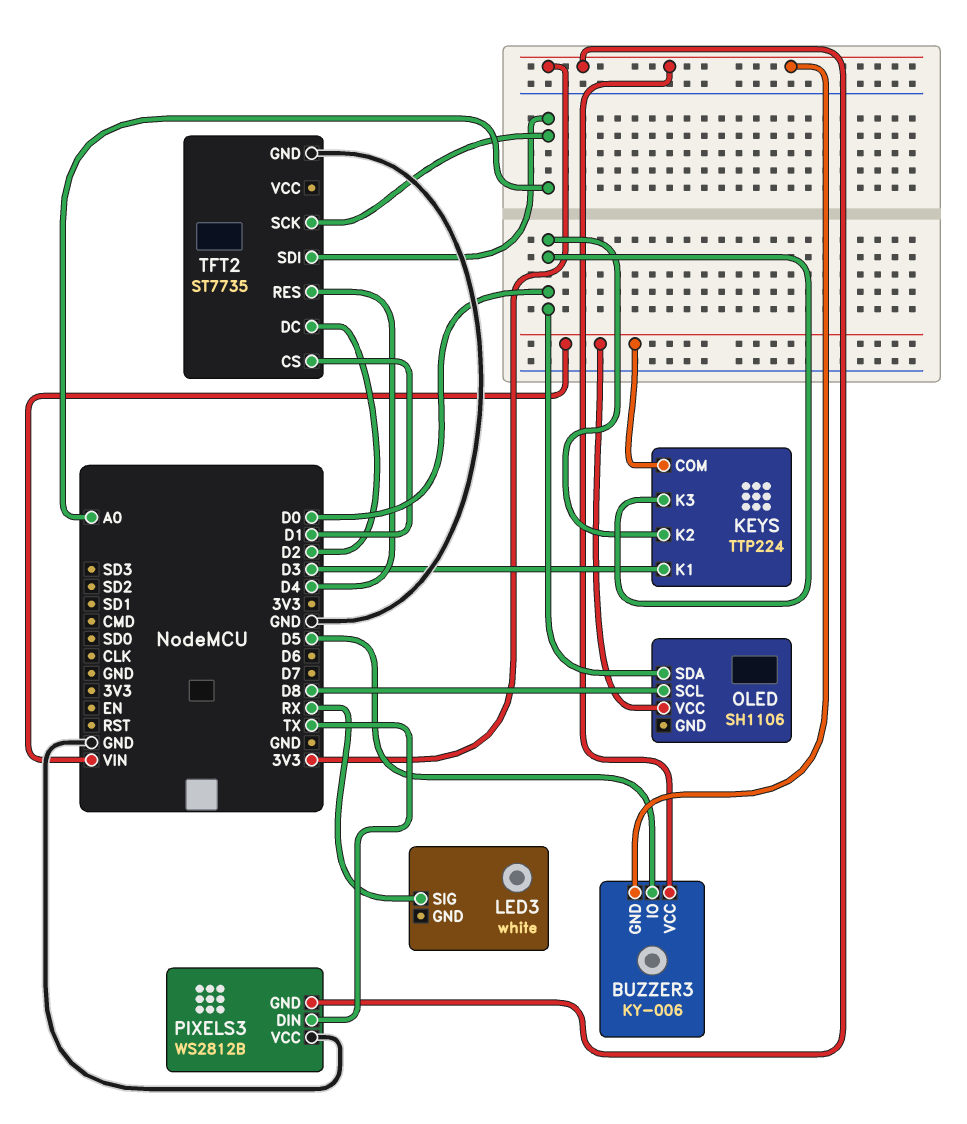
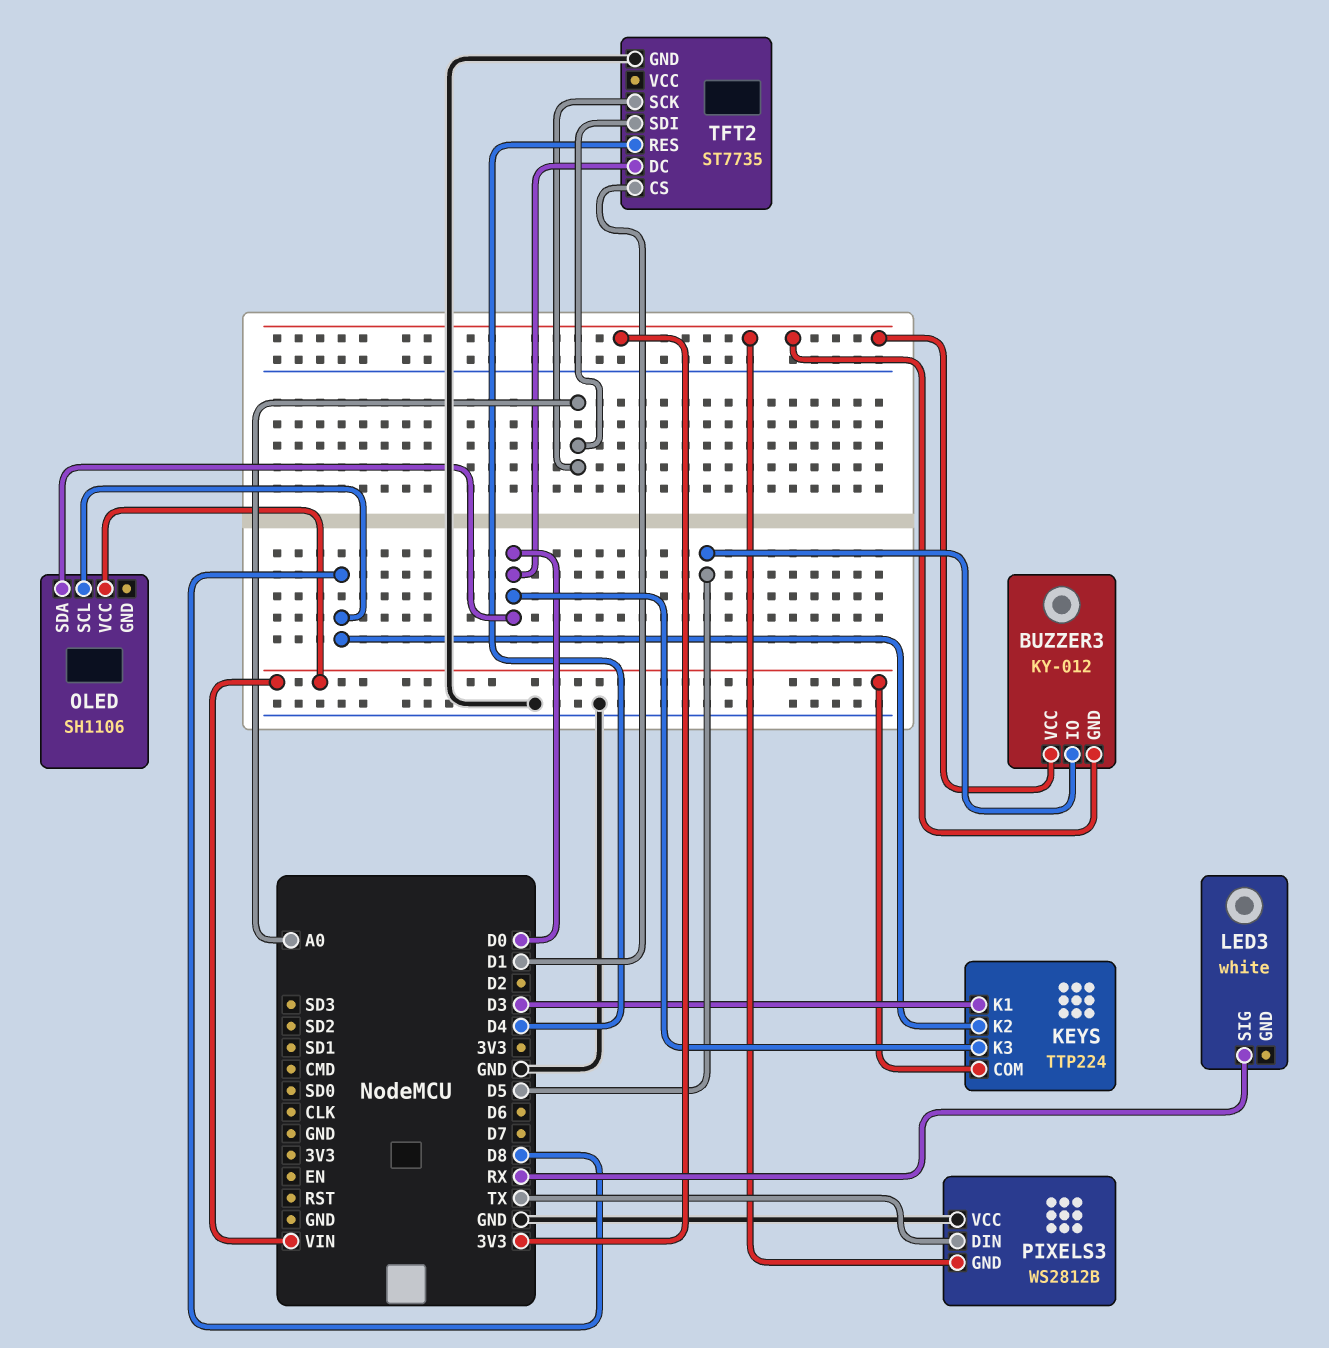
BUZZER3: KY-006 -> KY-012
KEYS pin K2: D0 -> D8
TFT2 pin DC: D2 -> D0

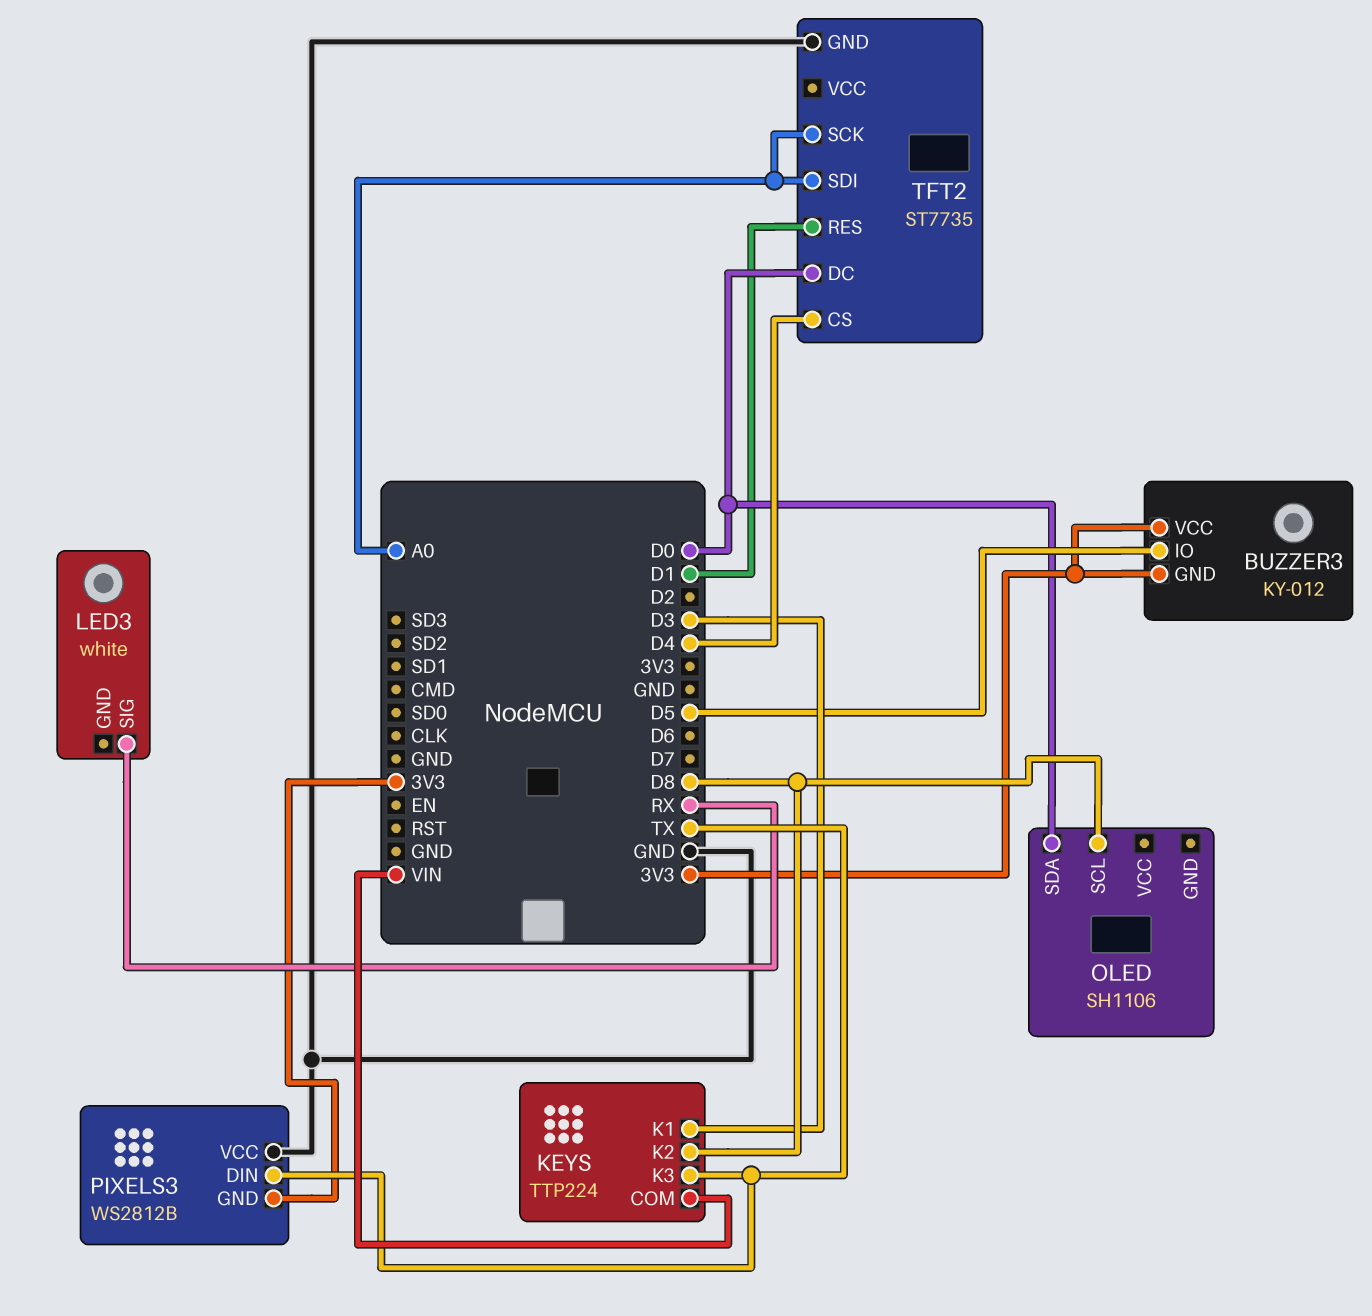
KEYS pin K3: D0 -> TX
OLED pin VCC: VIN -> none
TFT2 pin CS: D1 -> D4
TFT2 pin RES: D4 -> D1

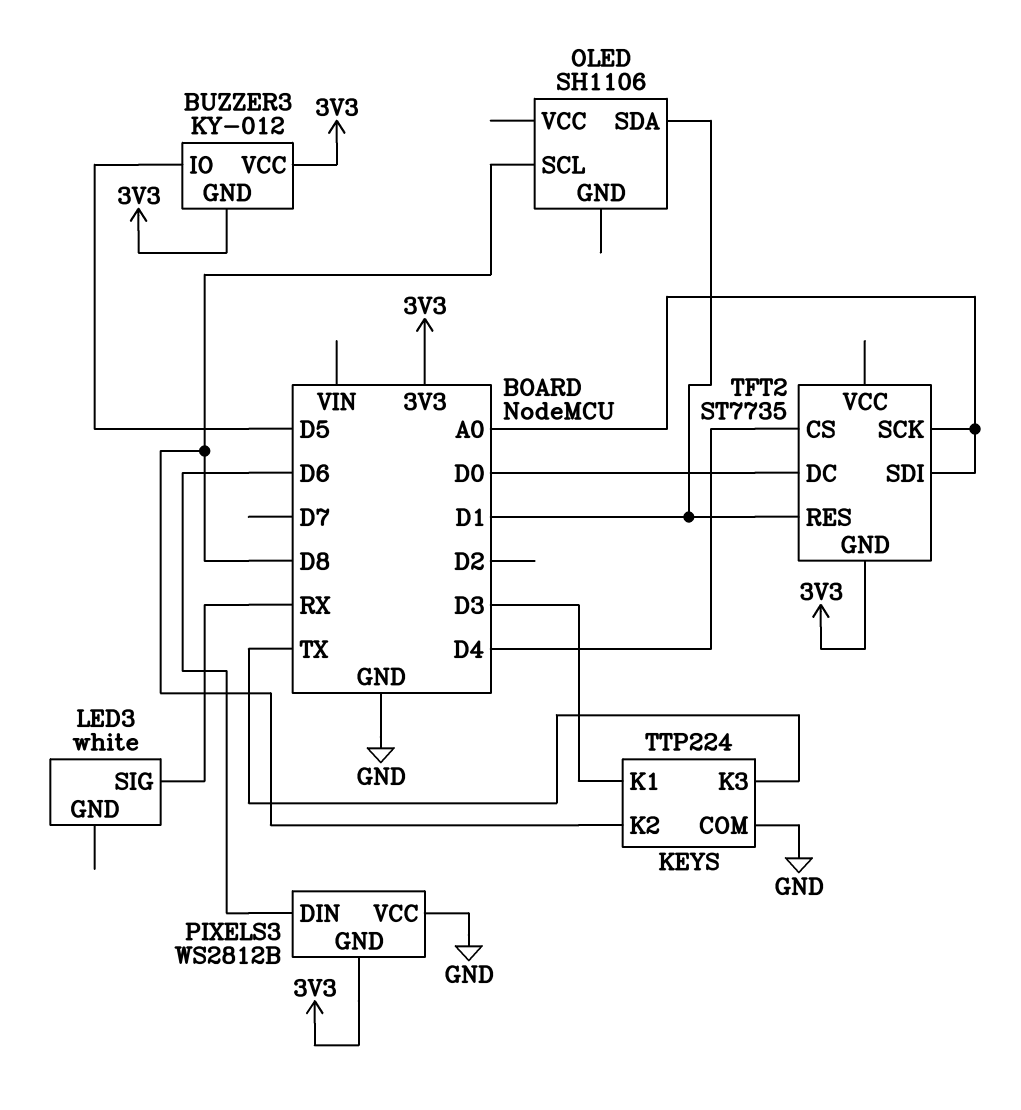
KEYS pin COM: VIN -> GND
OLED pin SDA: D0 -> D1
PIXELS3 pin DIN: TX -> D6
TFT2 pin GND: GND -> 3V3

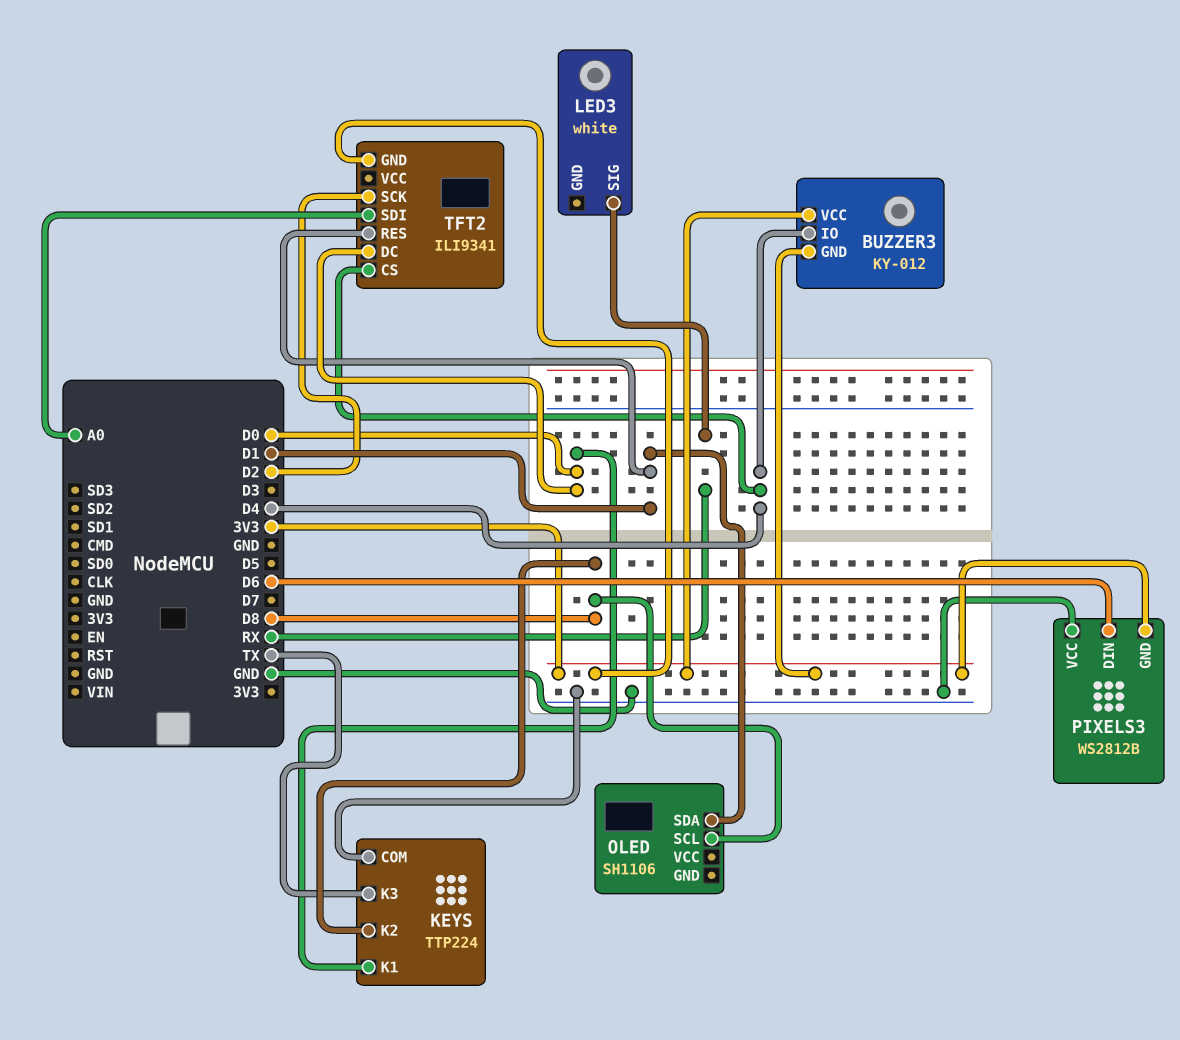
BUZZER3 pin IO: D5 -> D4
KEYS pin K1: D3 -> D0
TFT2: ST7735 -> ILI9341
TFT2 pin SCK: A0 -> D2

